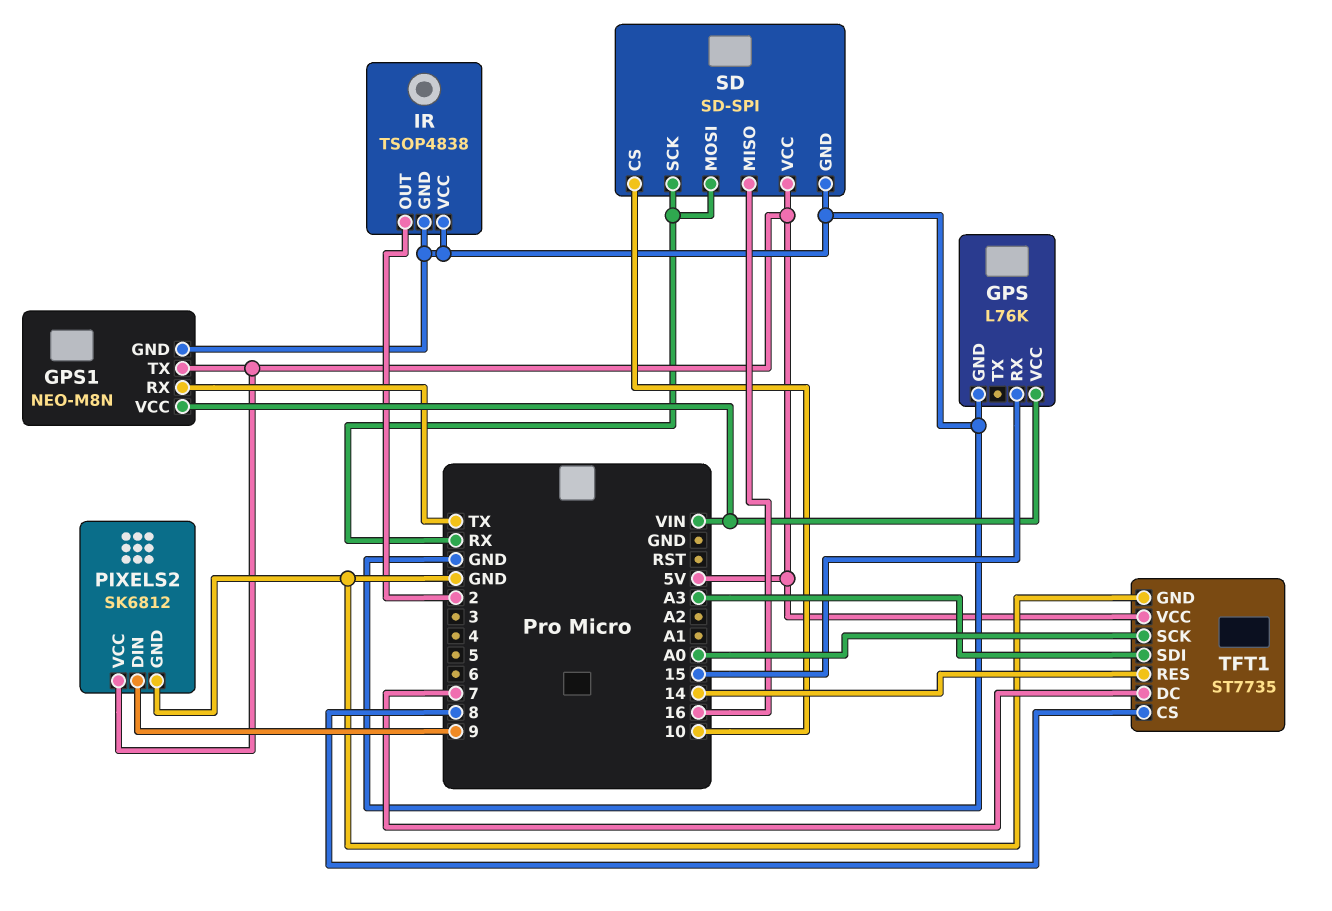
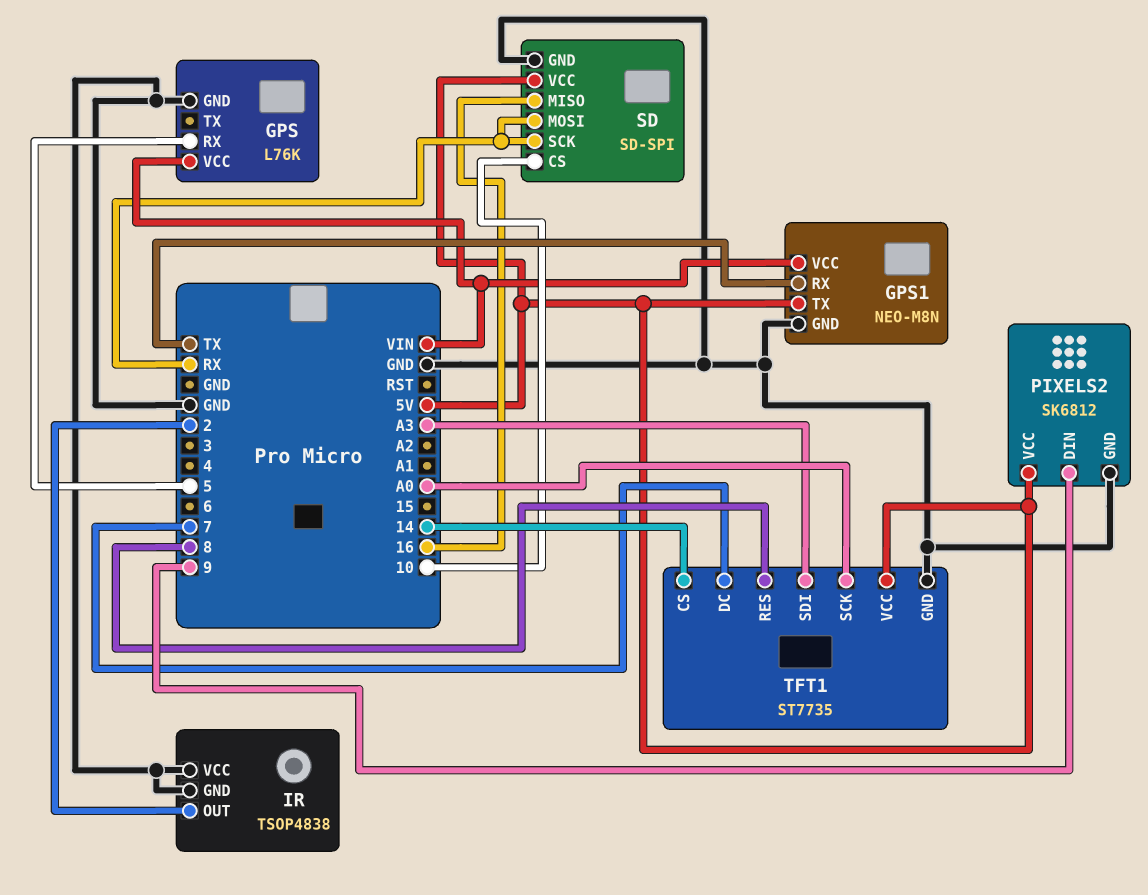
GPS pin RX: 15 -> 5
TFT1 pin CS: 8 -> 14
TFT1 pin RES: 14 -> 8

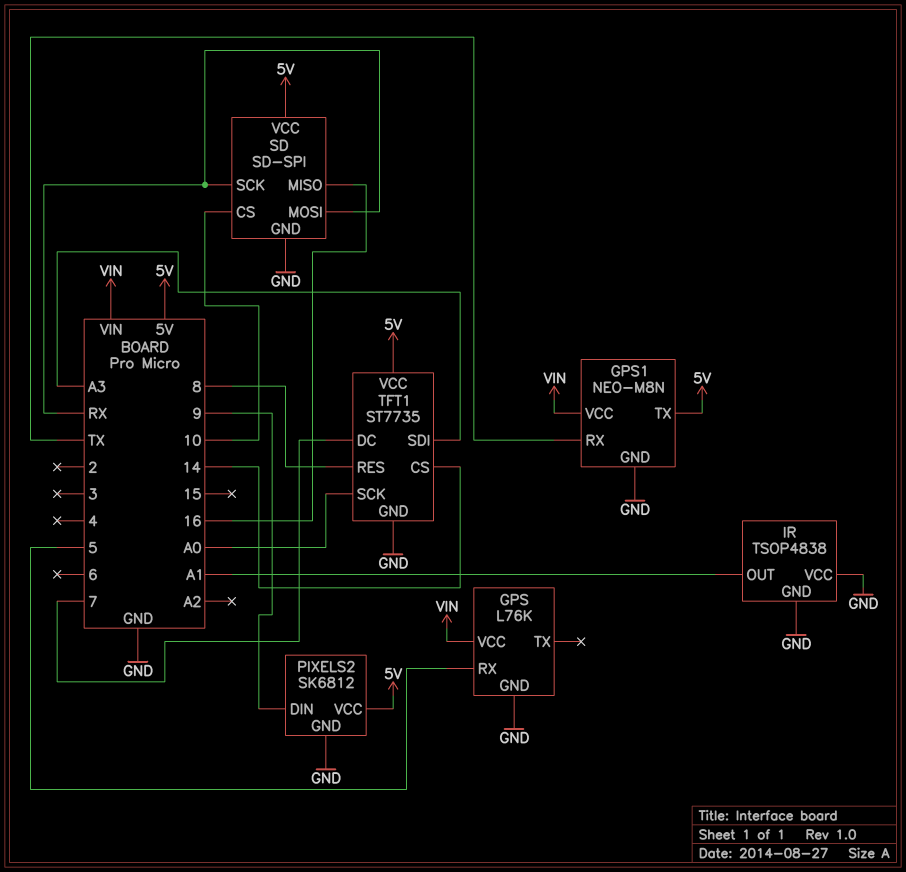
IR pin OUT: 2 -> A1

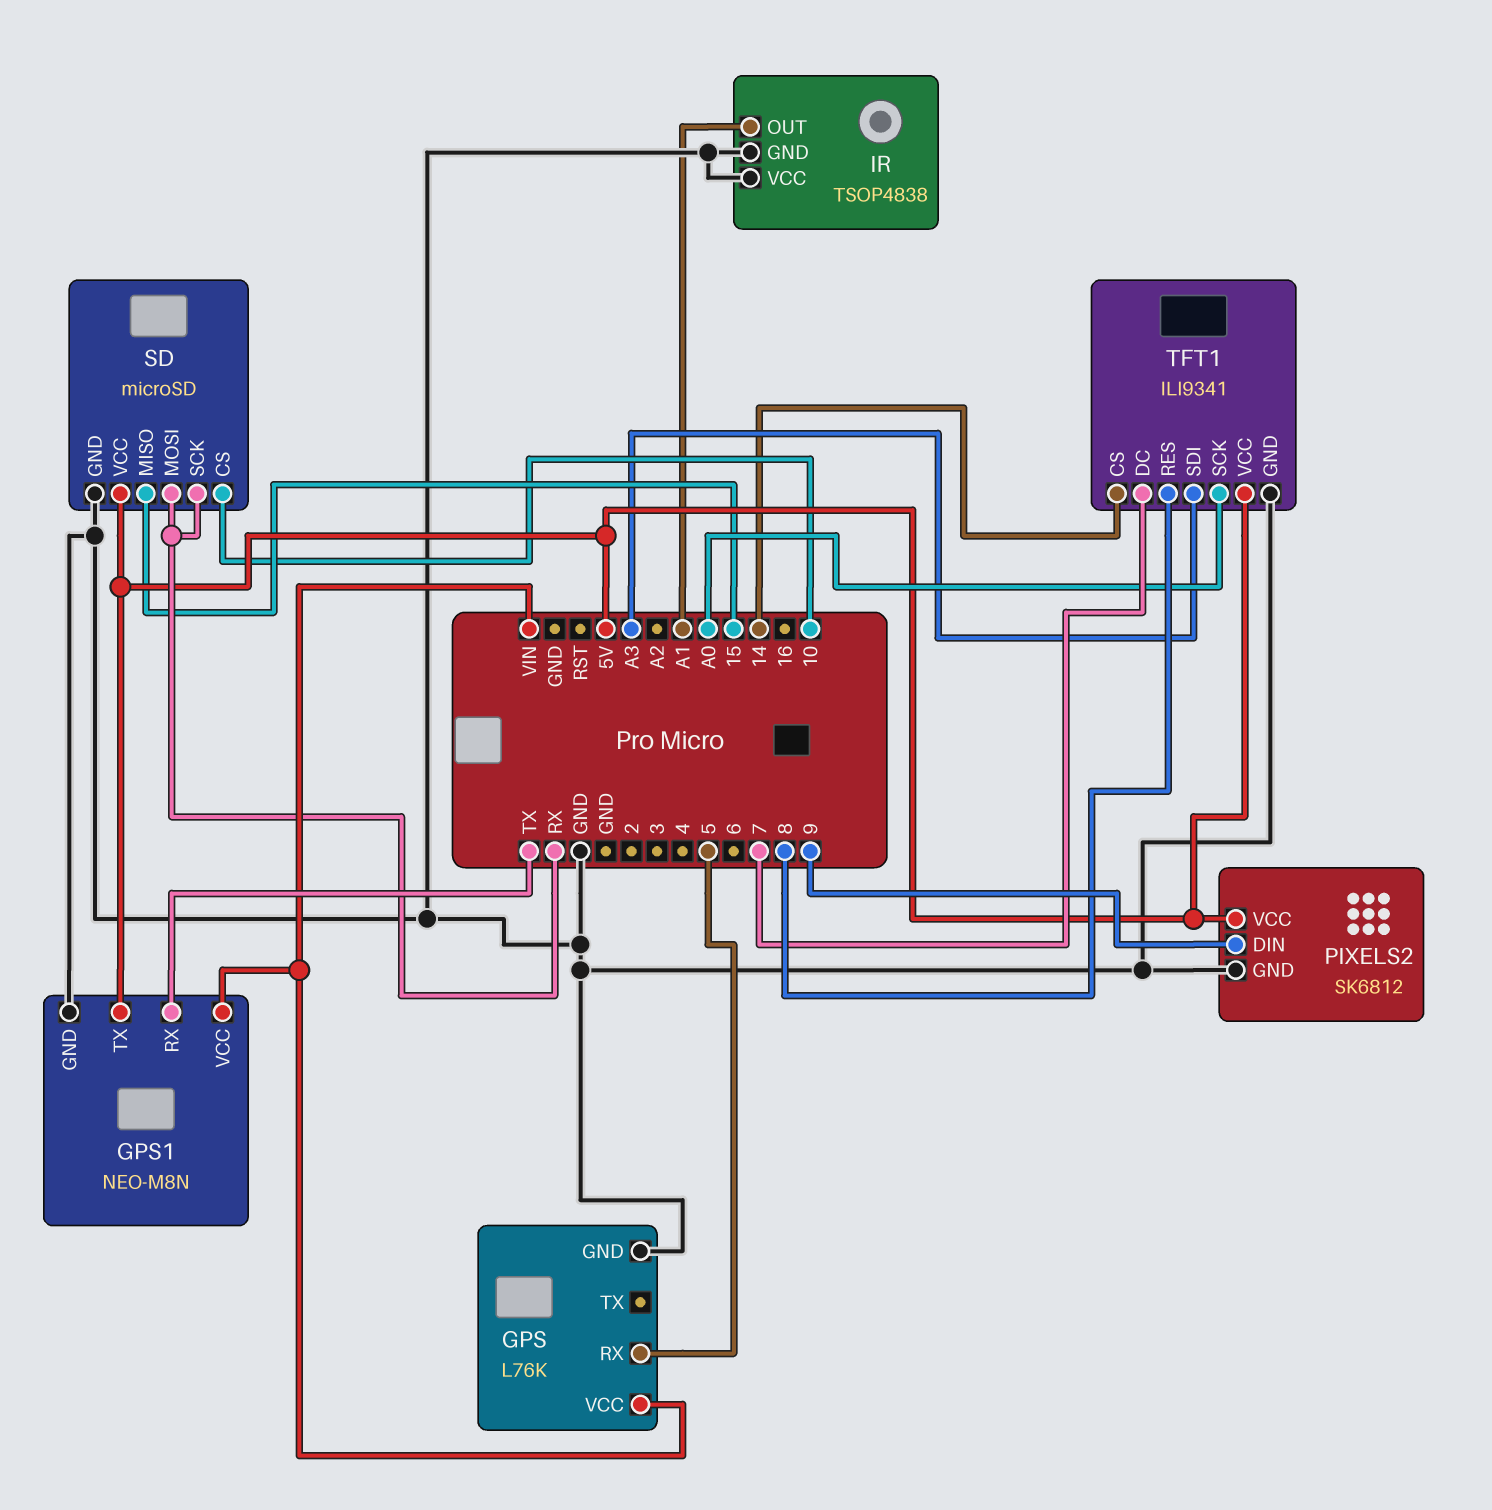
SD: SD-SPI -> microSD
SD pin MISO: 16 -> 15
TFT1: ST7735 -> ILI9341

